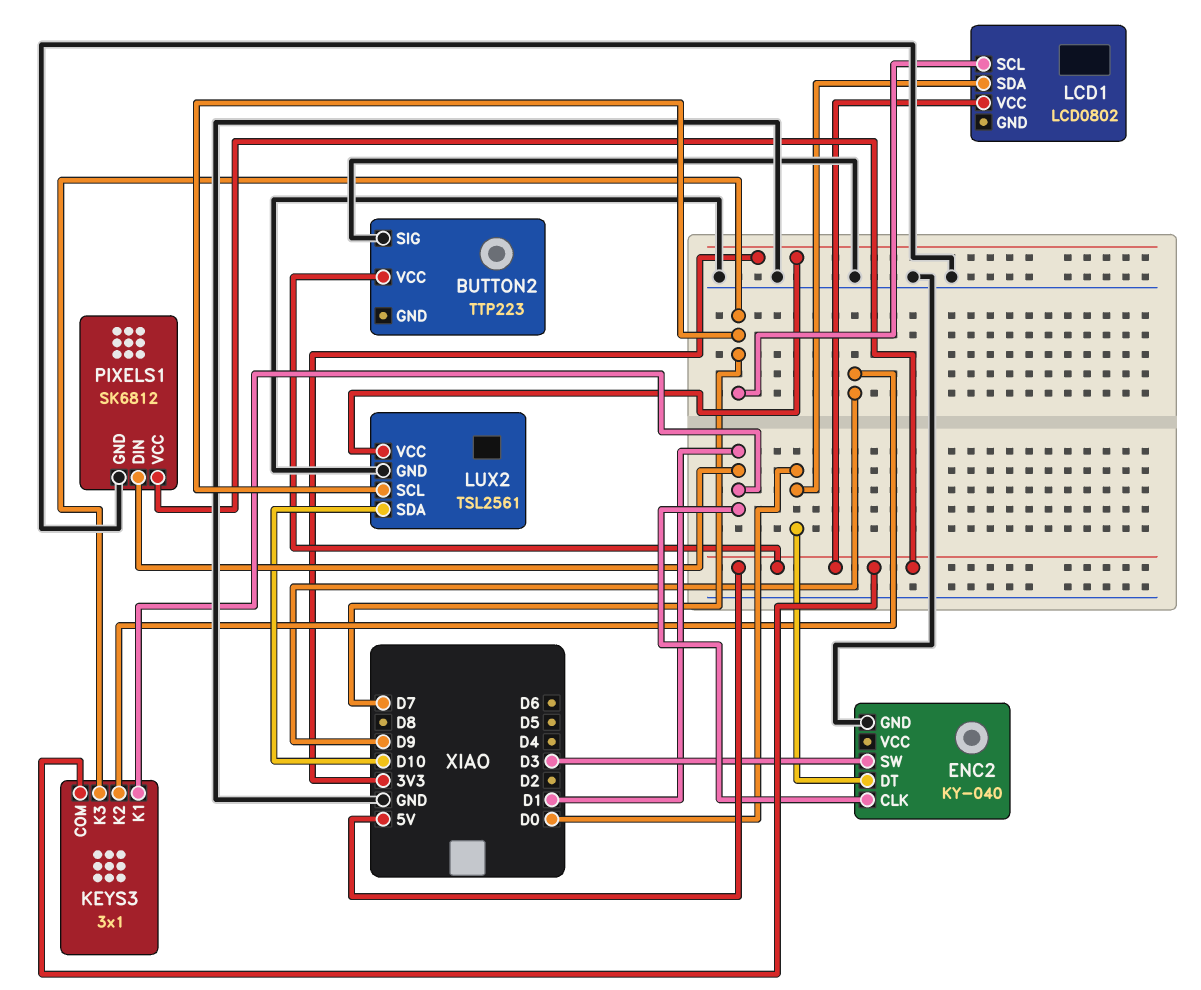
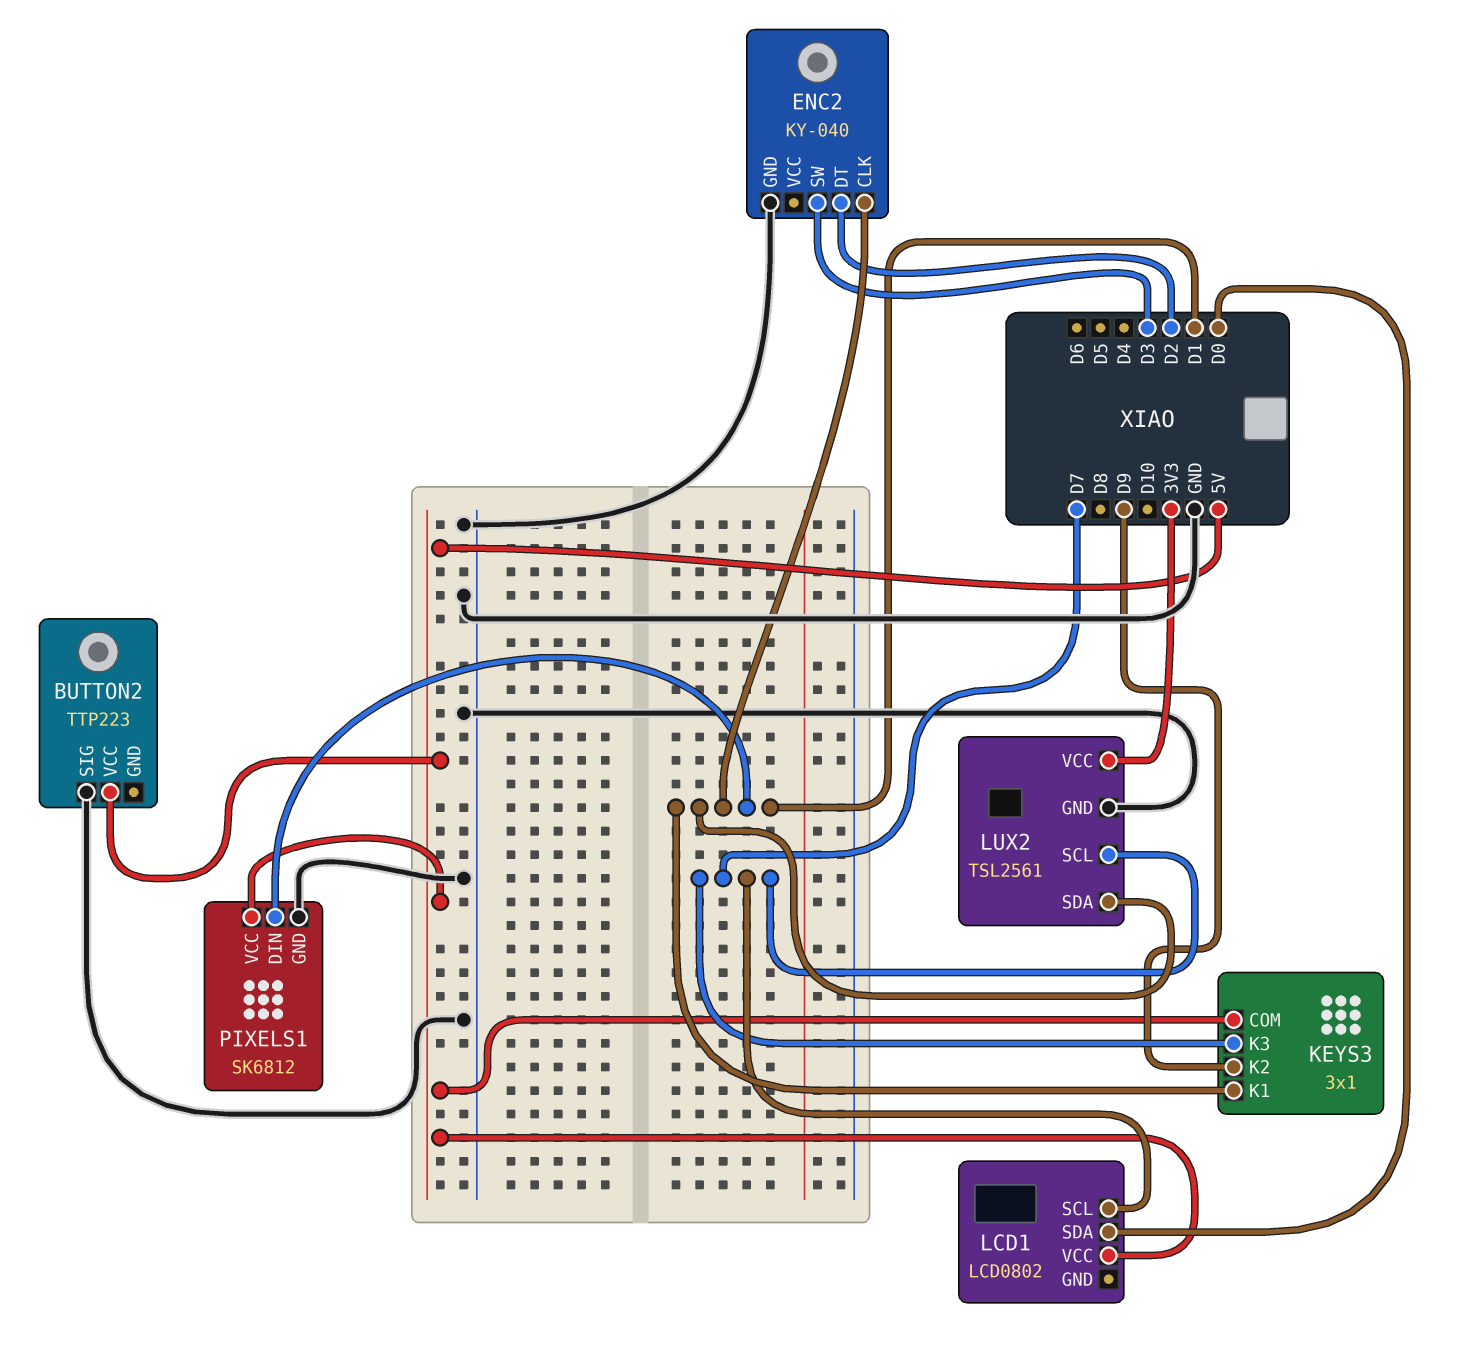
ENC2 pin DT: D0 -> D2
LUX2 pin SDA: D10 -> D1

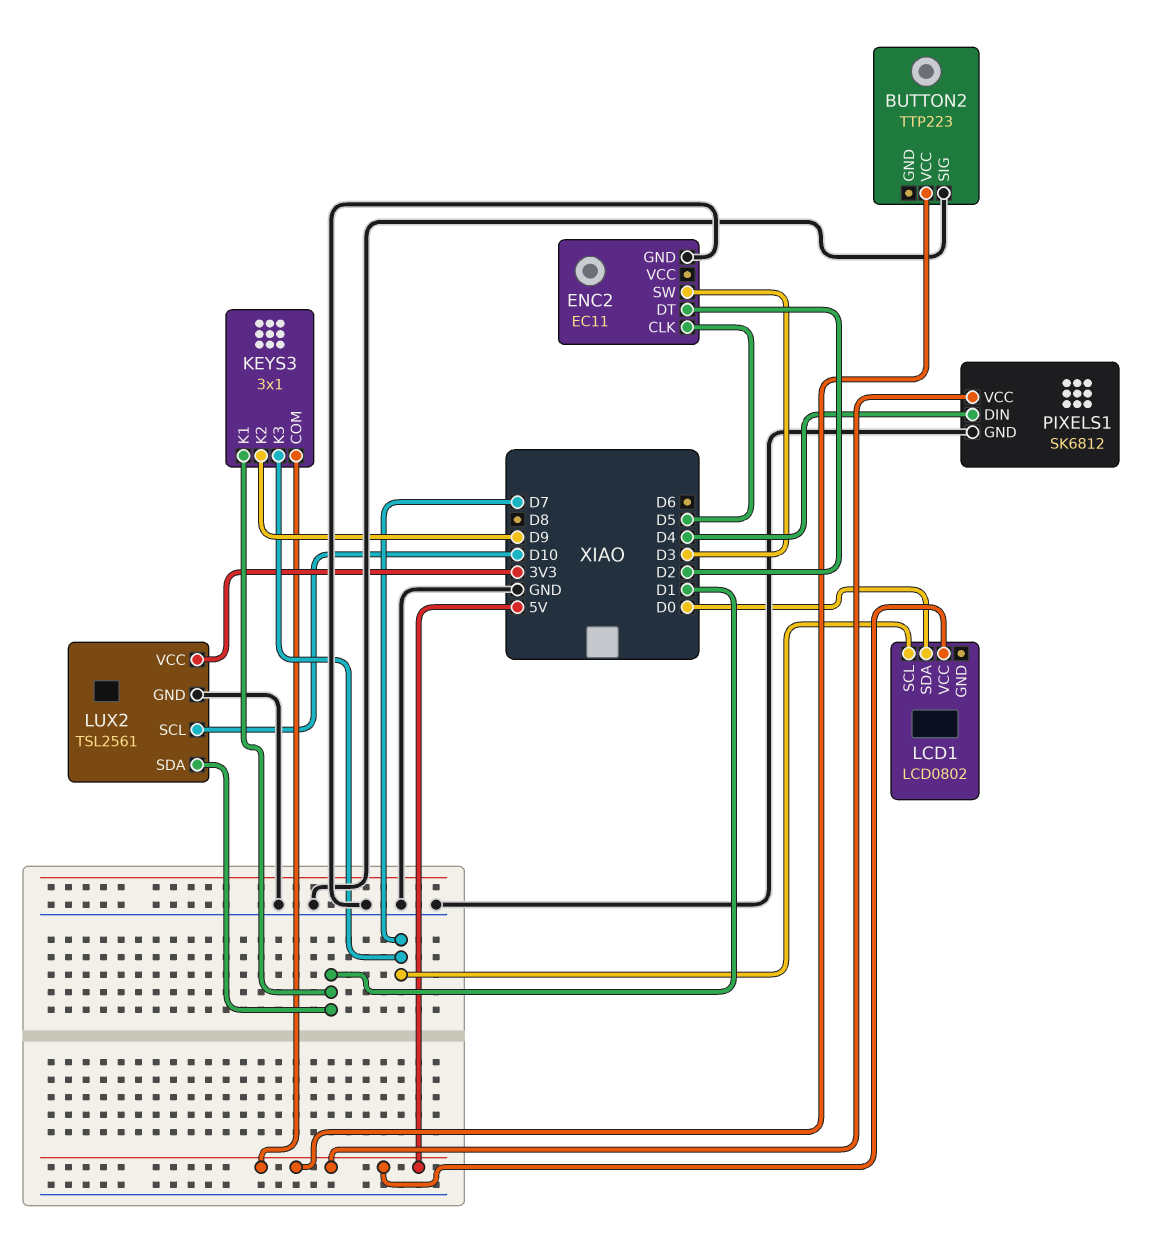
ENC2: KY-040 -> EC11
ENC2 pin CLK: D1 -> D5
LUX2 pin SCL: D7 -> D10
PIXELS1 pin DIN: D1 -> D4

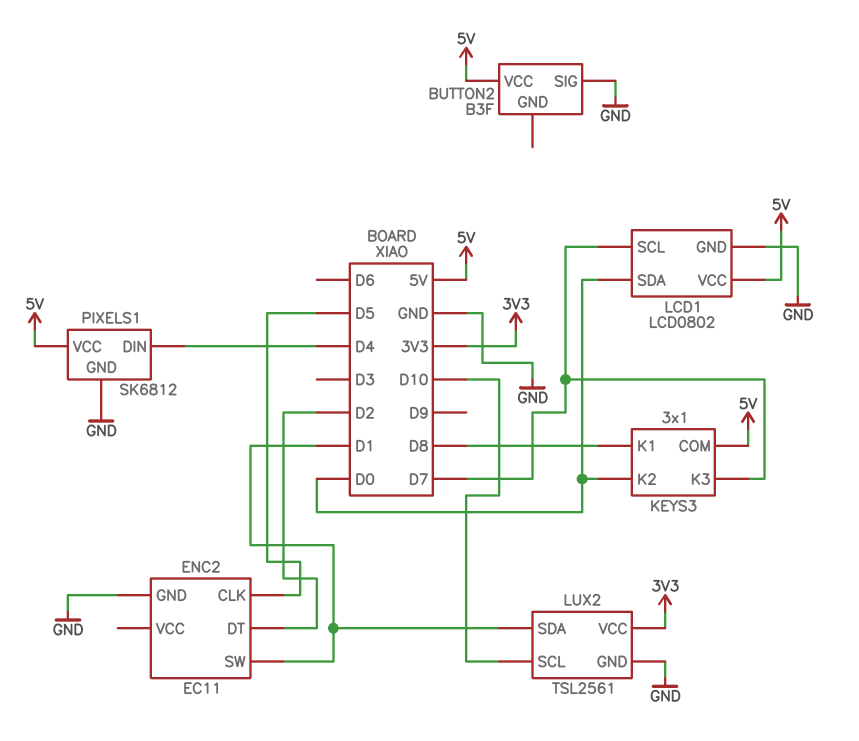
BUTTON2: TTP223 -> B3F
ENC2 pin SW: D3 -> D1
KEYS3 pin K1: D1 -> D8
KEYS3 pin K2: D9 -> D0
LCD1 pin GND: none -> GND

